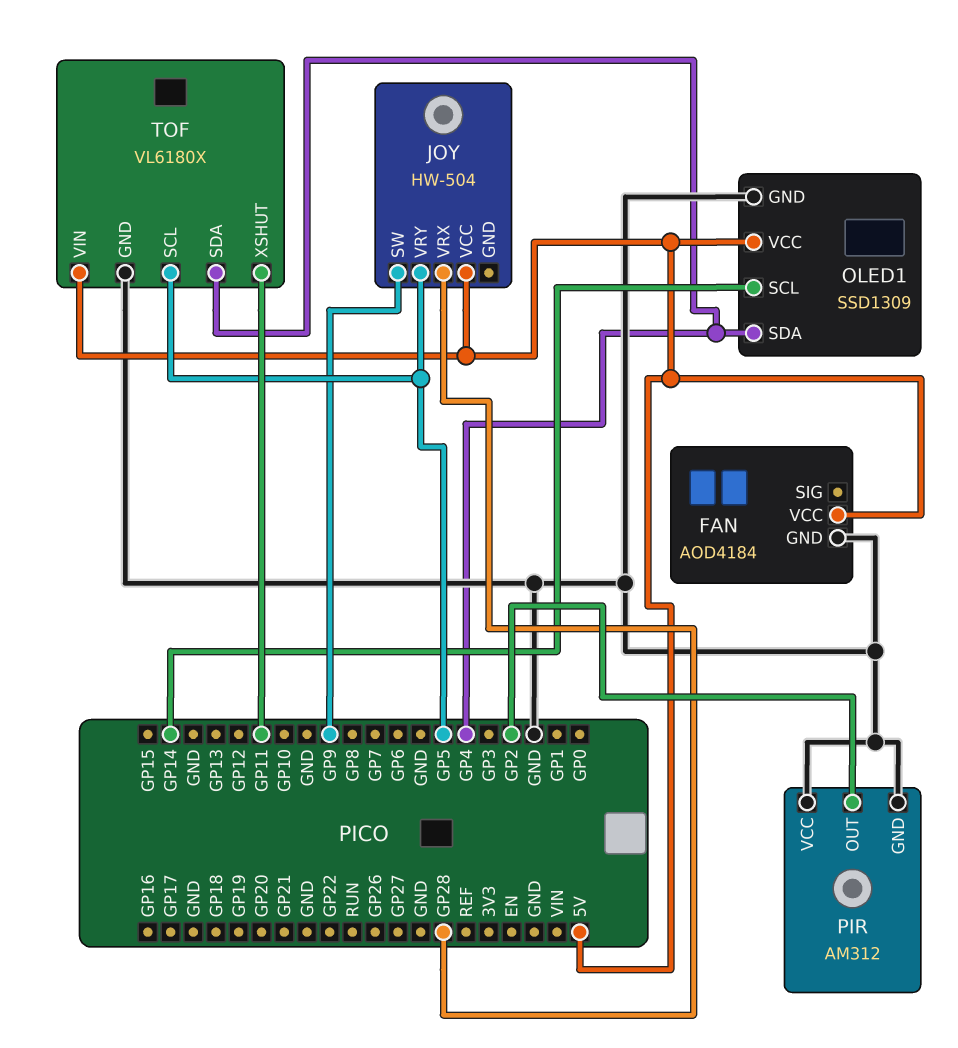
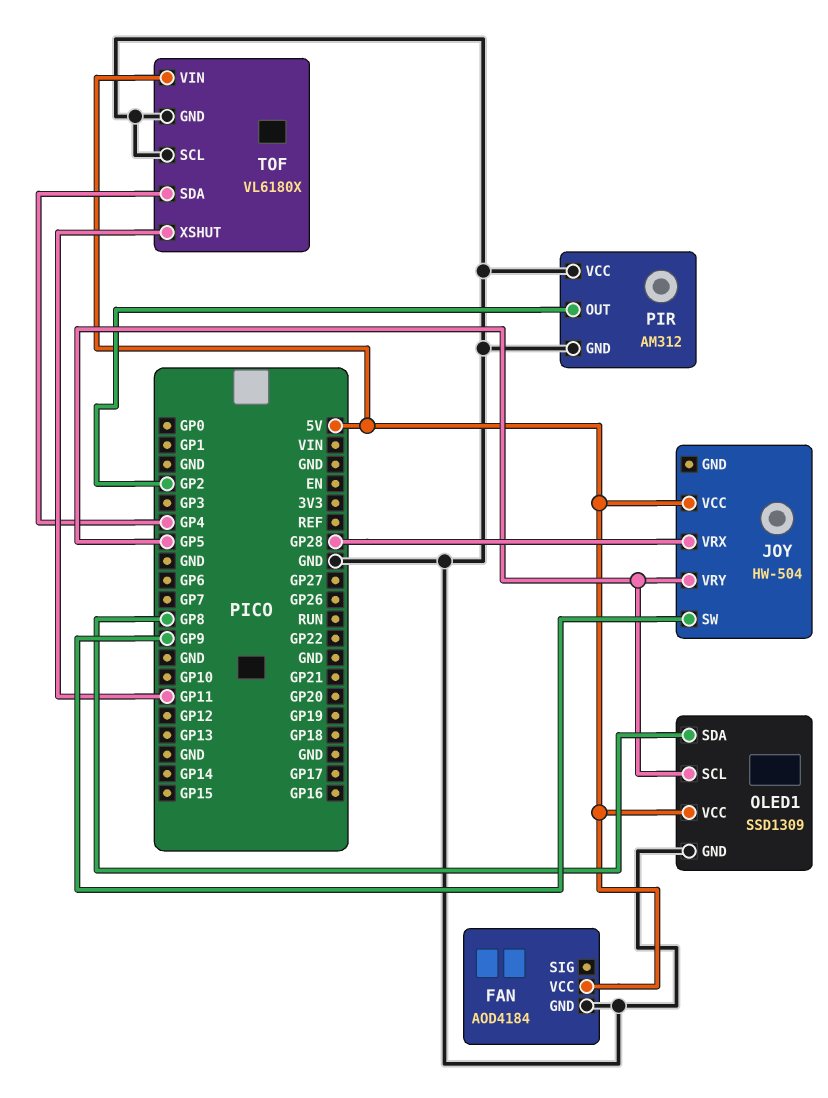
OLED1 pin SCL: GP14 -> GP5
OLED1 pin SDA: GP4 -> GP8
TOF pin SCL: GP5 -> GND

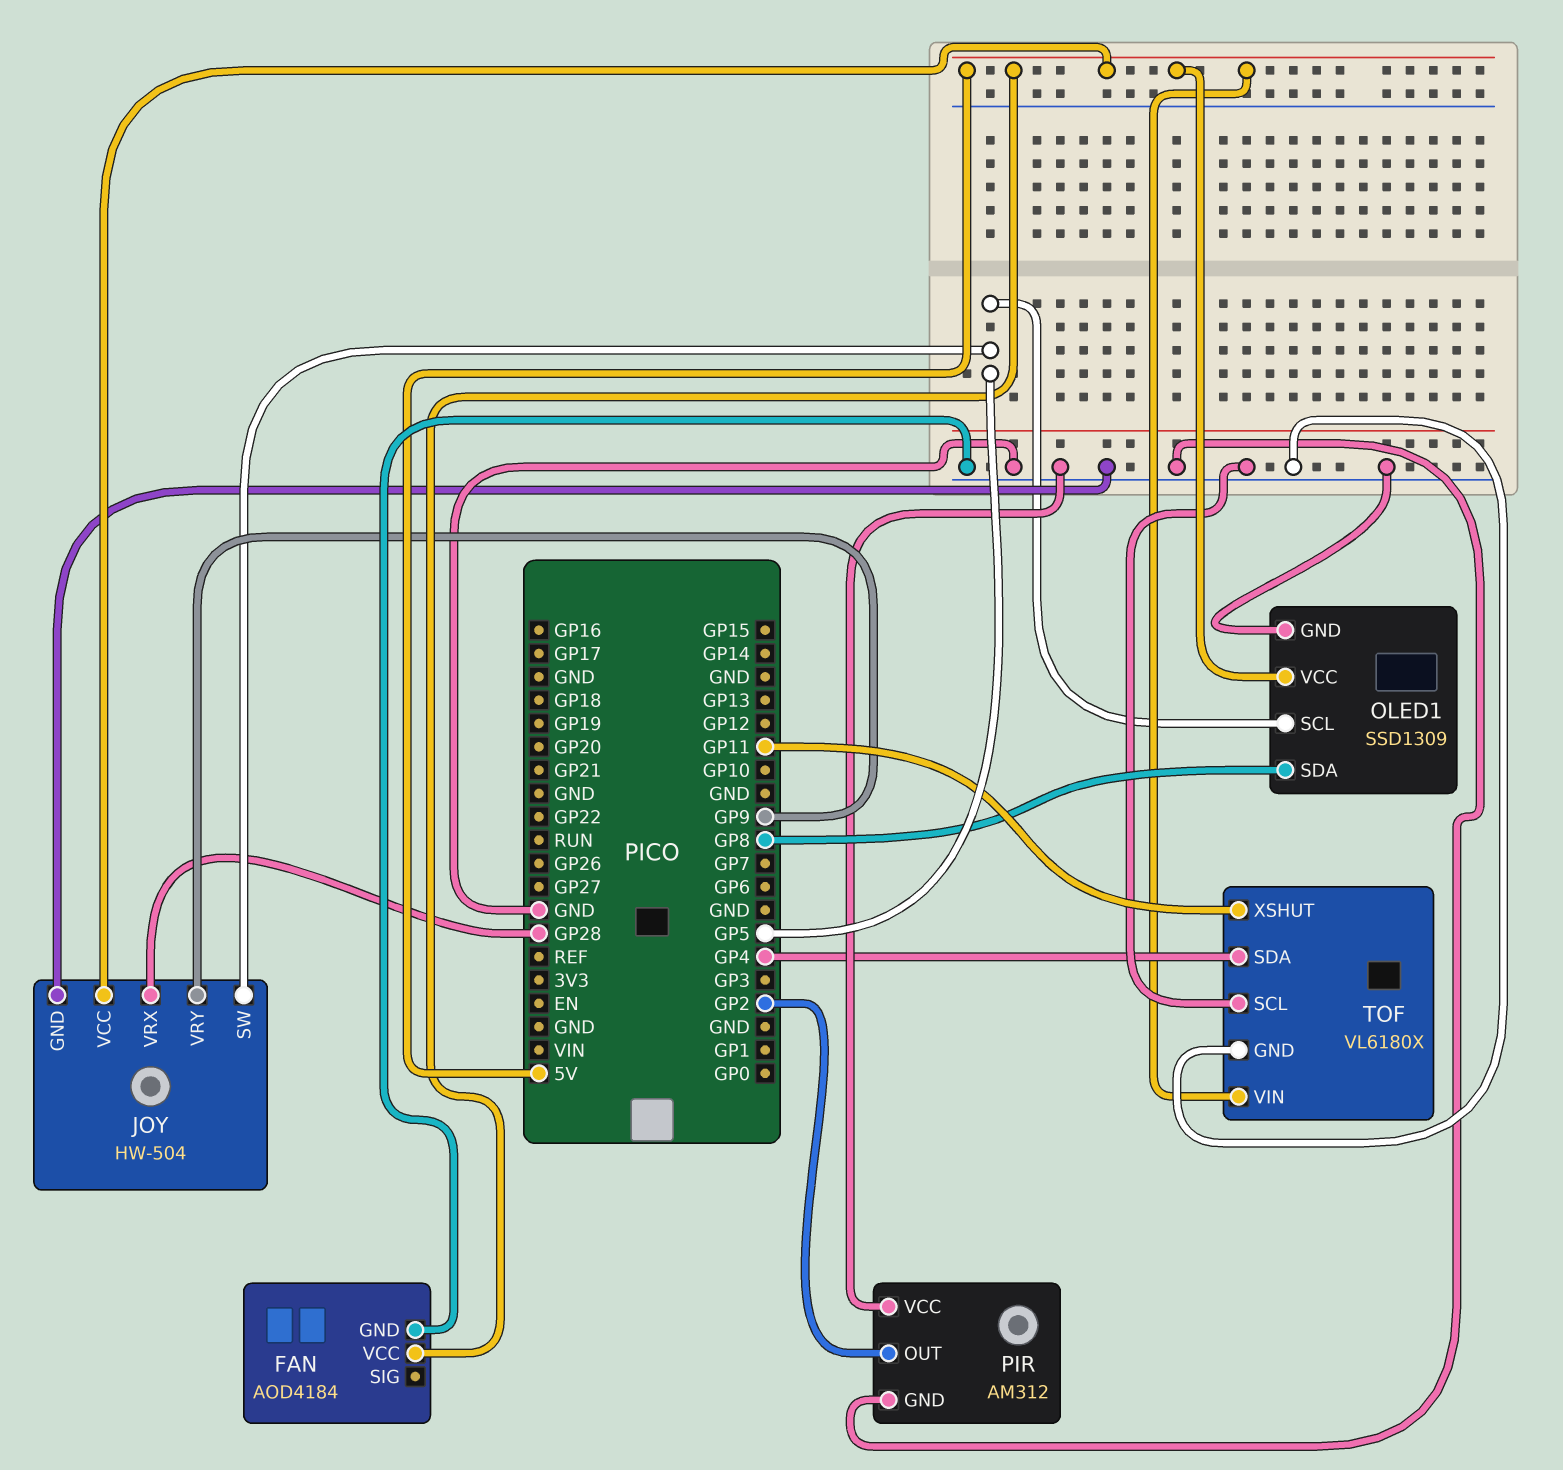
JOY pin GND: none -> GND
JOY pin SW: GP9 -> GP5
JOY pin VRY: GP5 -> GP9

